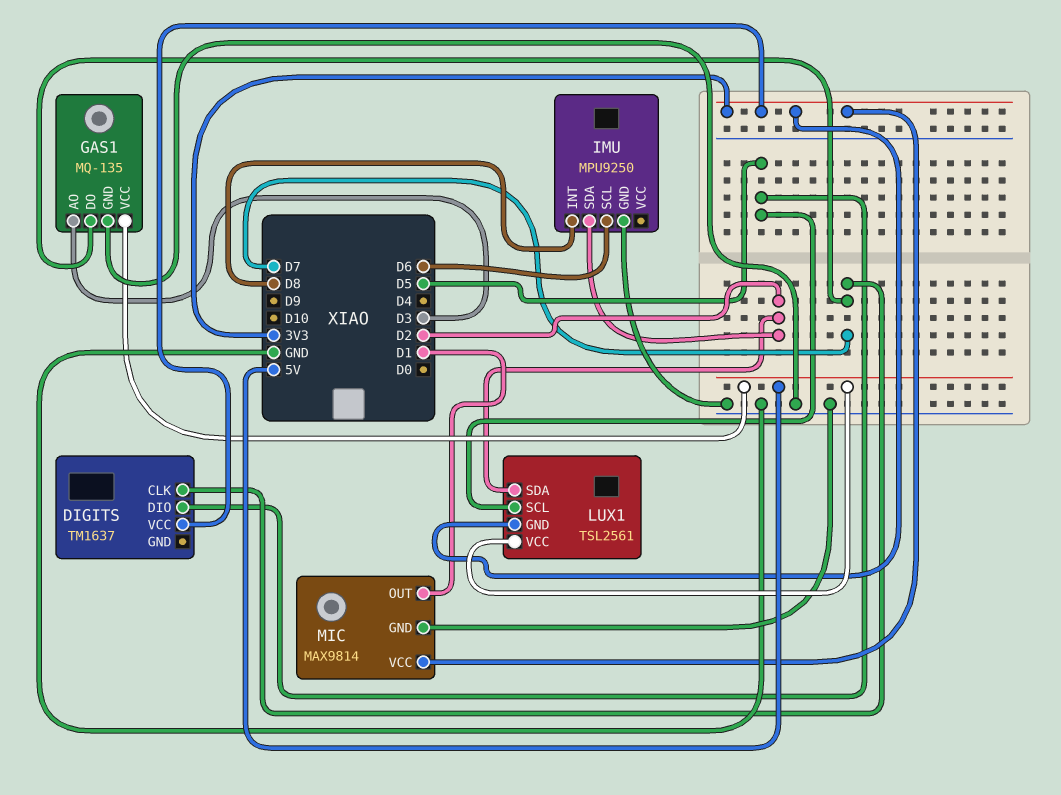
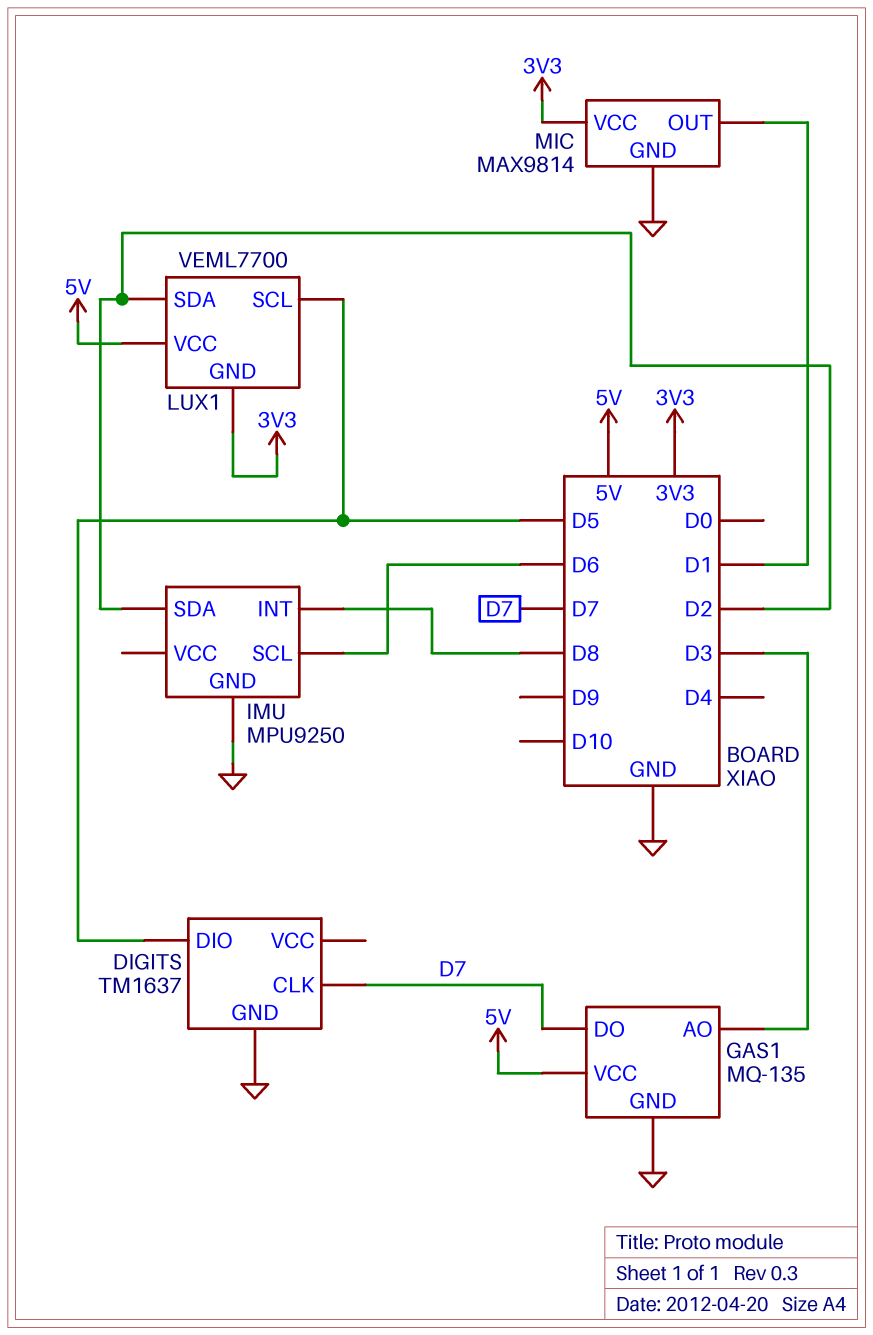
DIGITS pin GND: none -> GND
DIGITS pin VCC: 3V3 -> none
LUX1: TSL2561 -> VEML7700

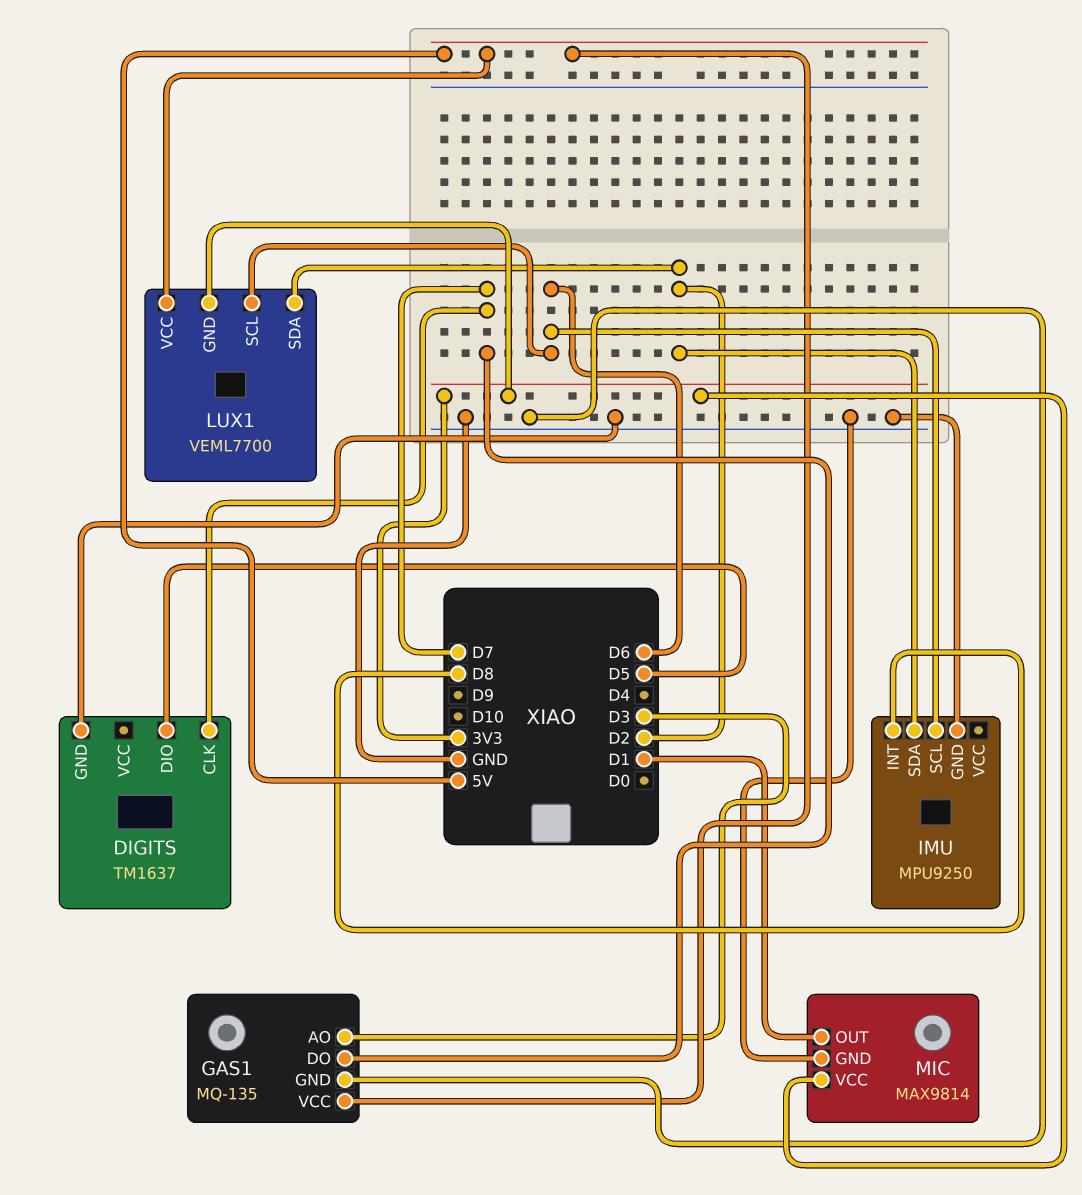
LUX1 pin SCL: D5 -> D6

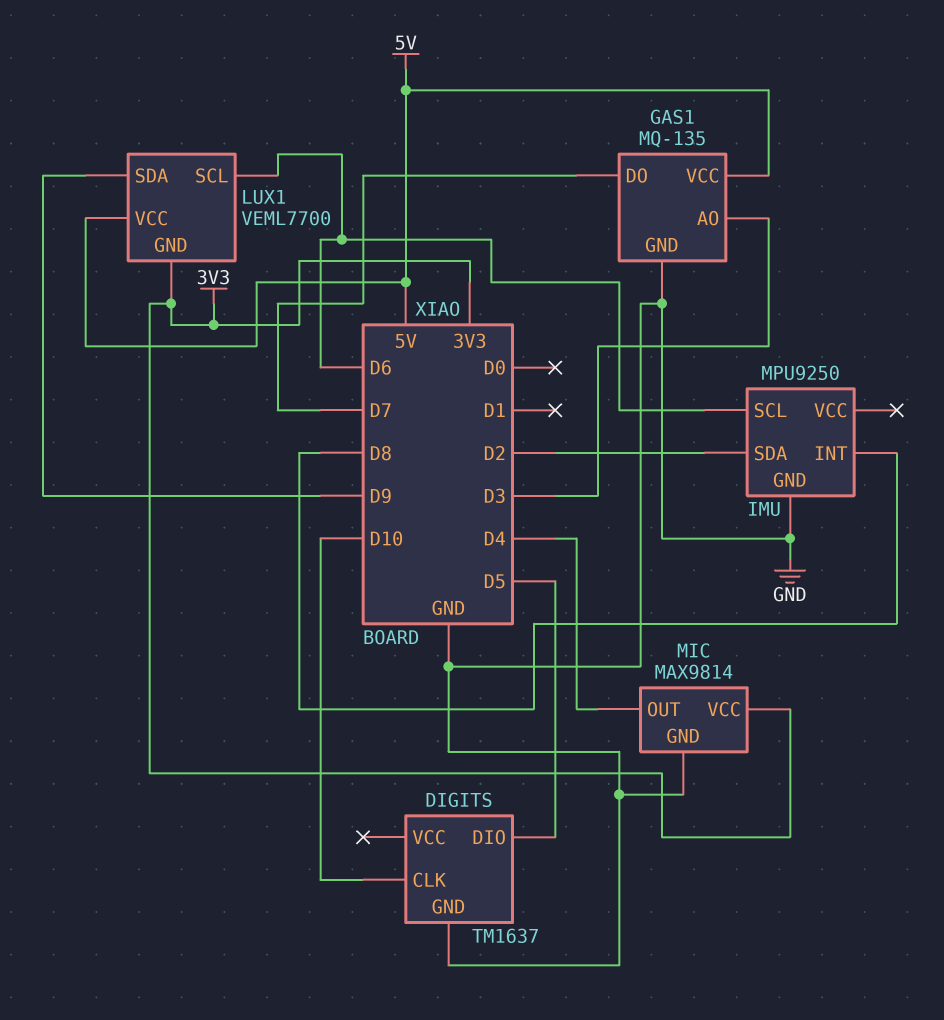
DIGITS pin CLK: D7 -> D10
LUX1 pin SDA: D2 -> D9
MIC pin OUT: D1 -> D4

